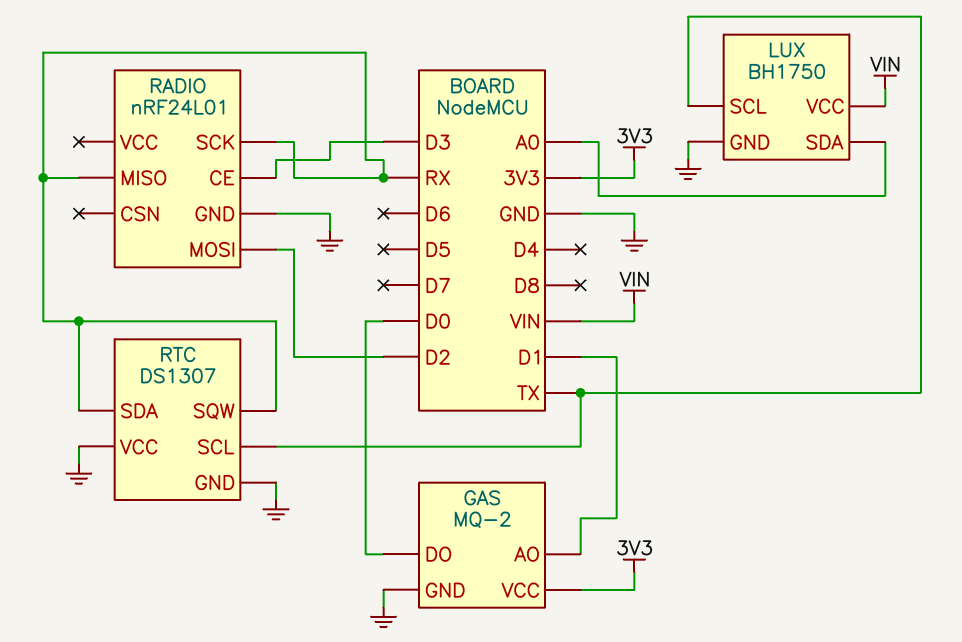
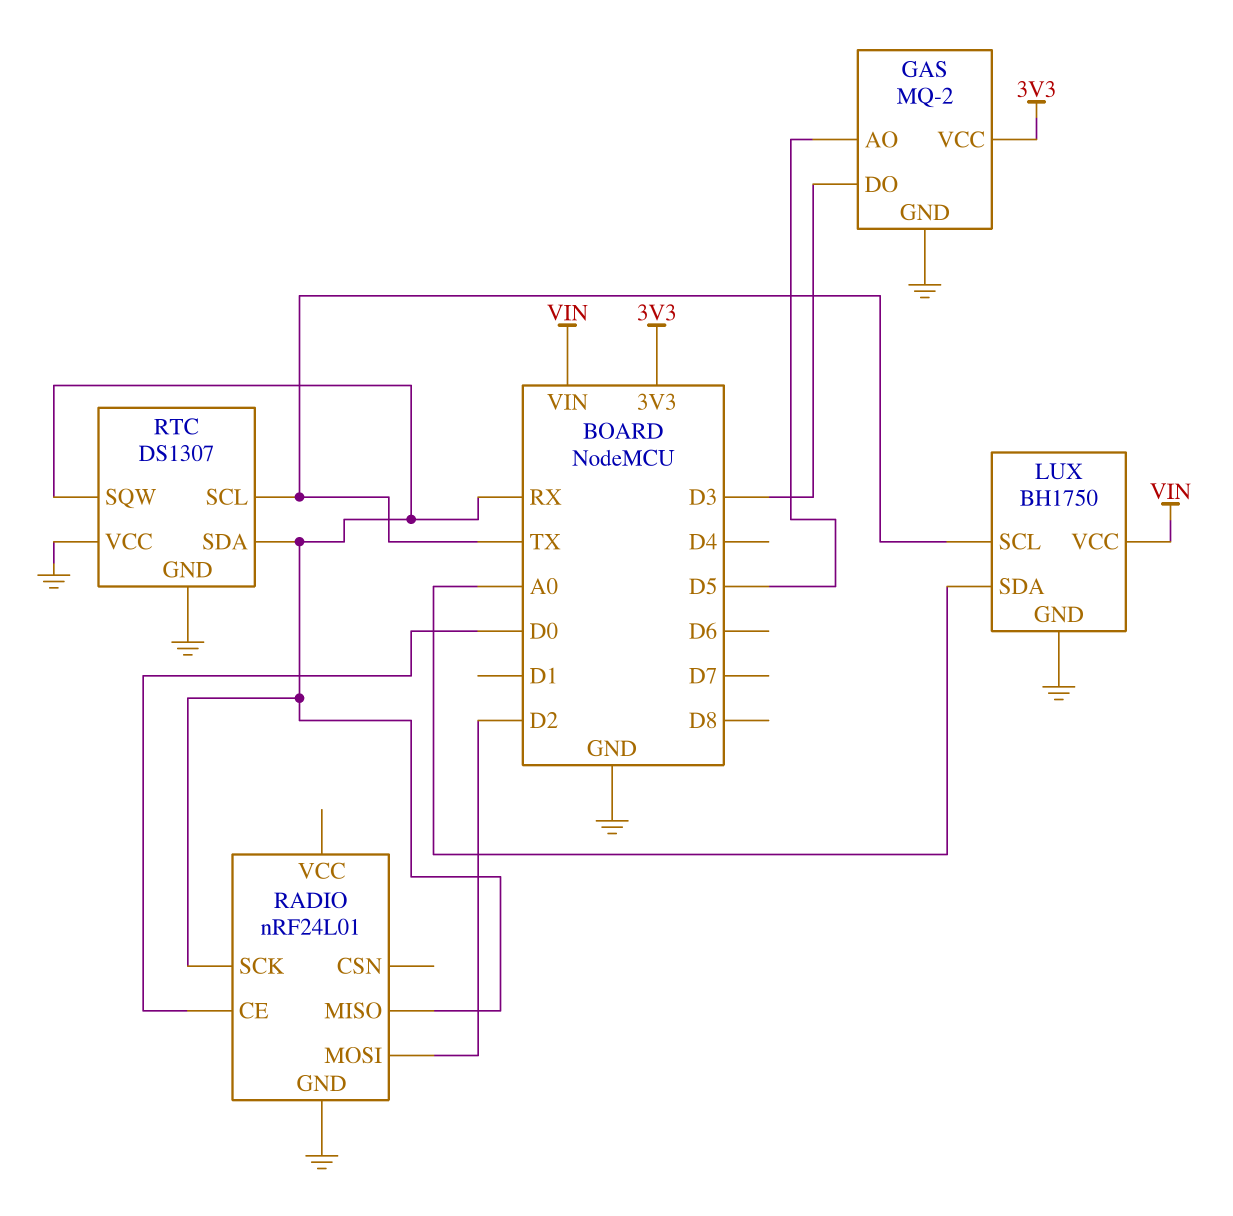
GAS pin AO: D1 -> D5
GAS pin DO: D0 -> D3
RADIO pin CE: D3 -> D0

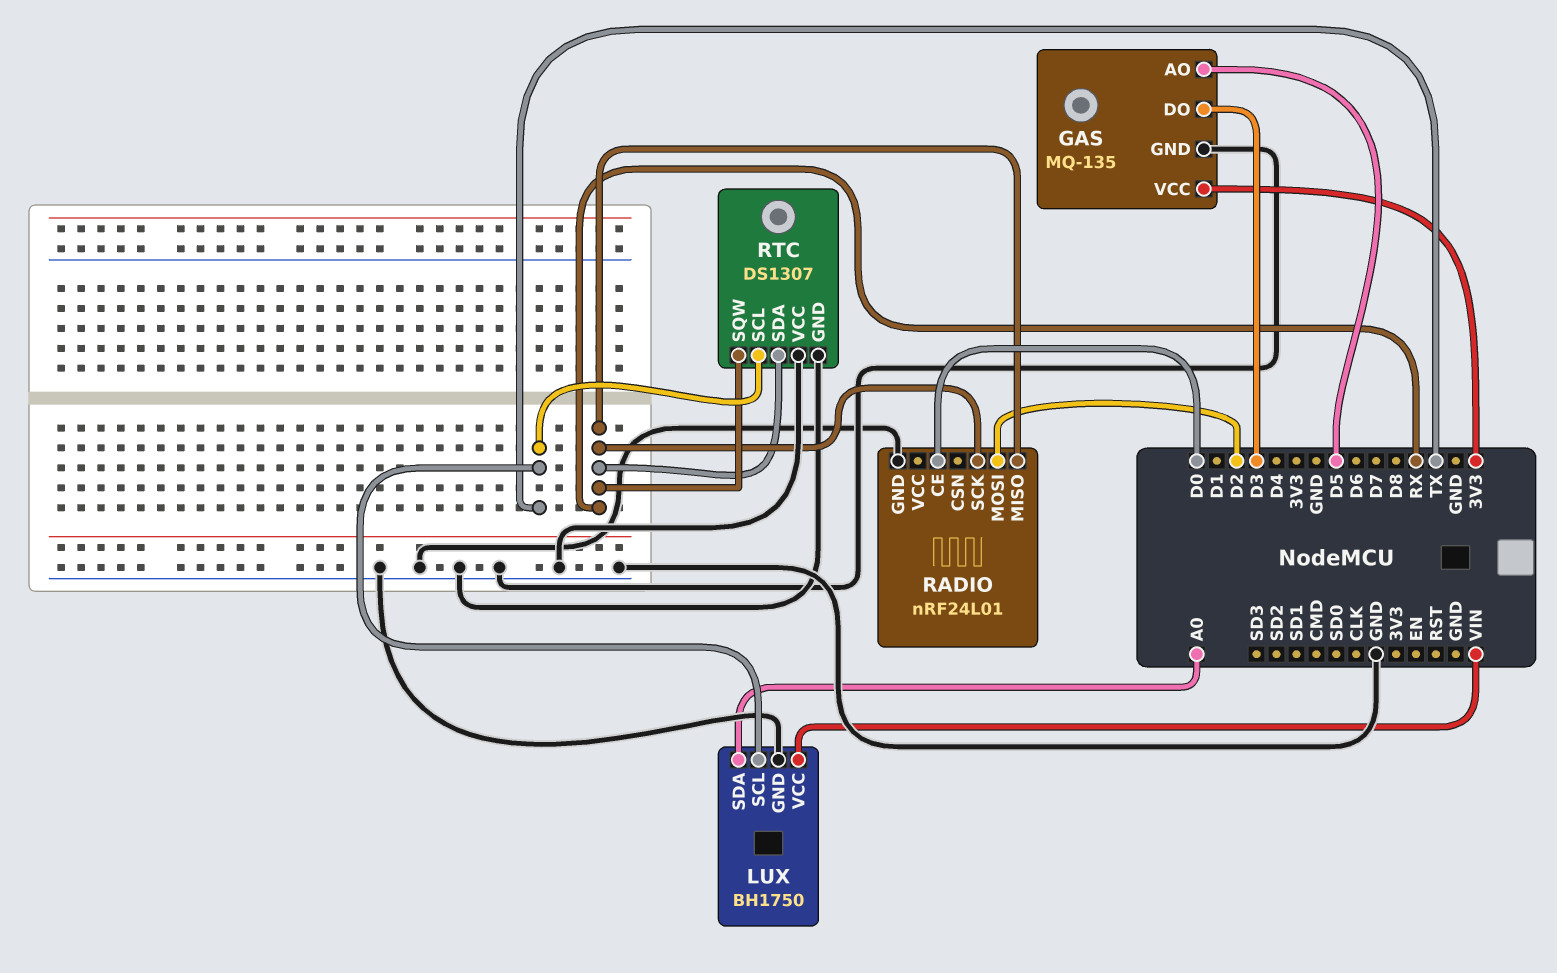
GAS: MQ-2 -> MQ-135

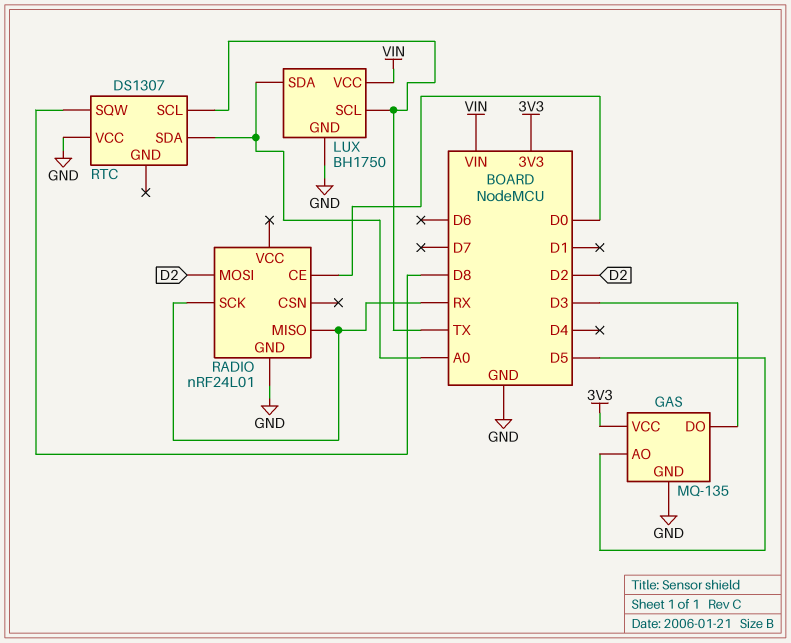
RTC pin GND: GND -> none
RTC pin SDA: RX -> A0
RTC pin SQW: RX -> D8

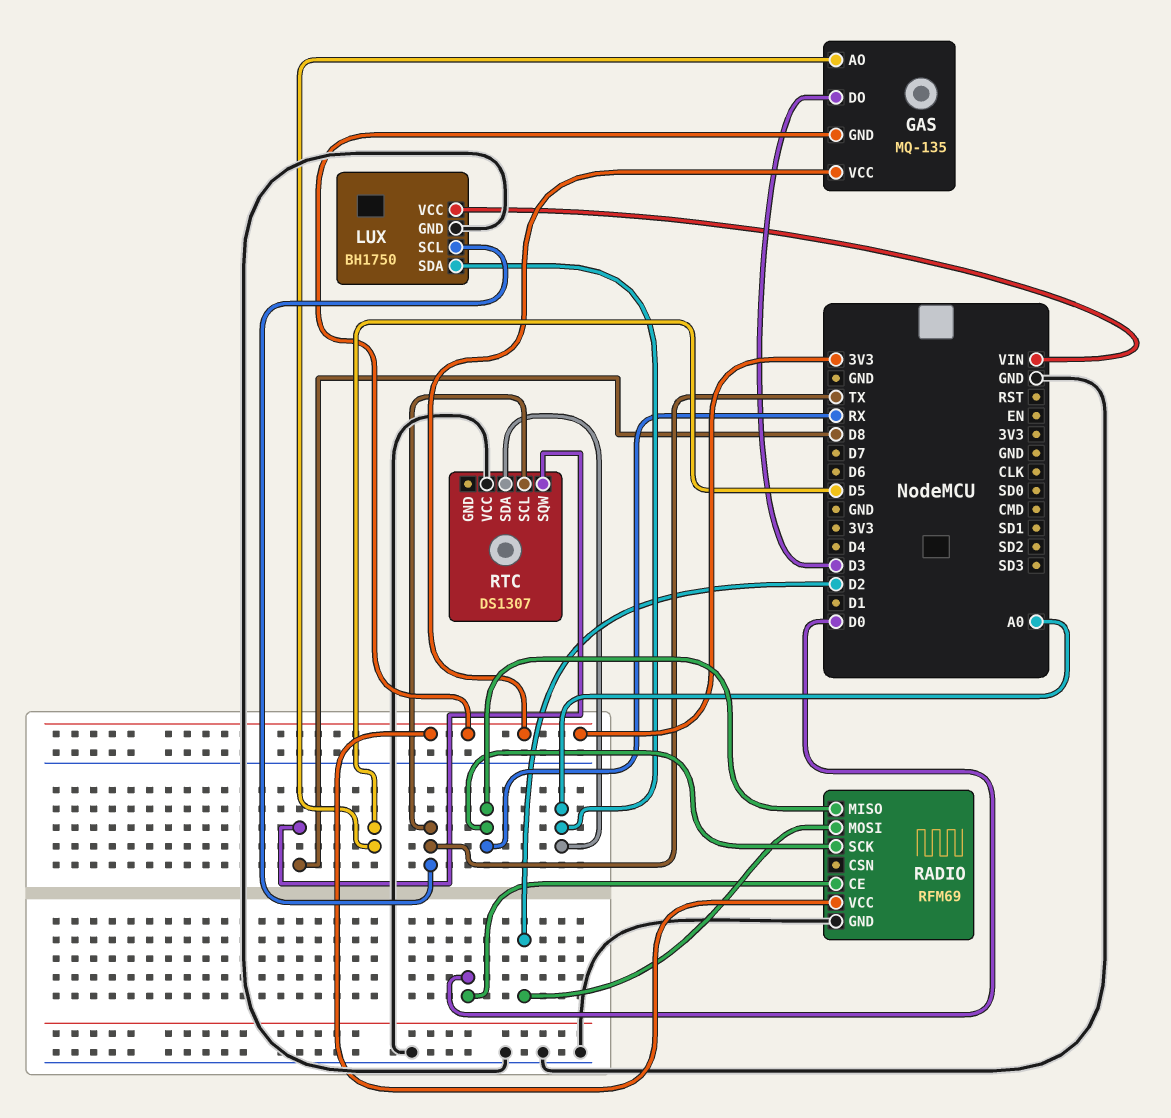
GAS pin GND: GND -> 3V3
RADIO: nRF24L01 -> RFM69
RADIO pin VCC: none -> 3V3

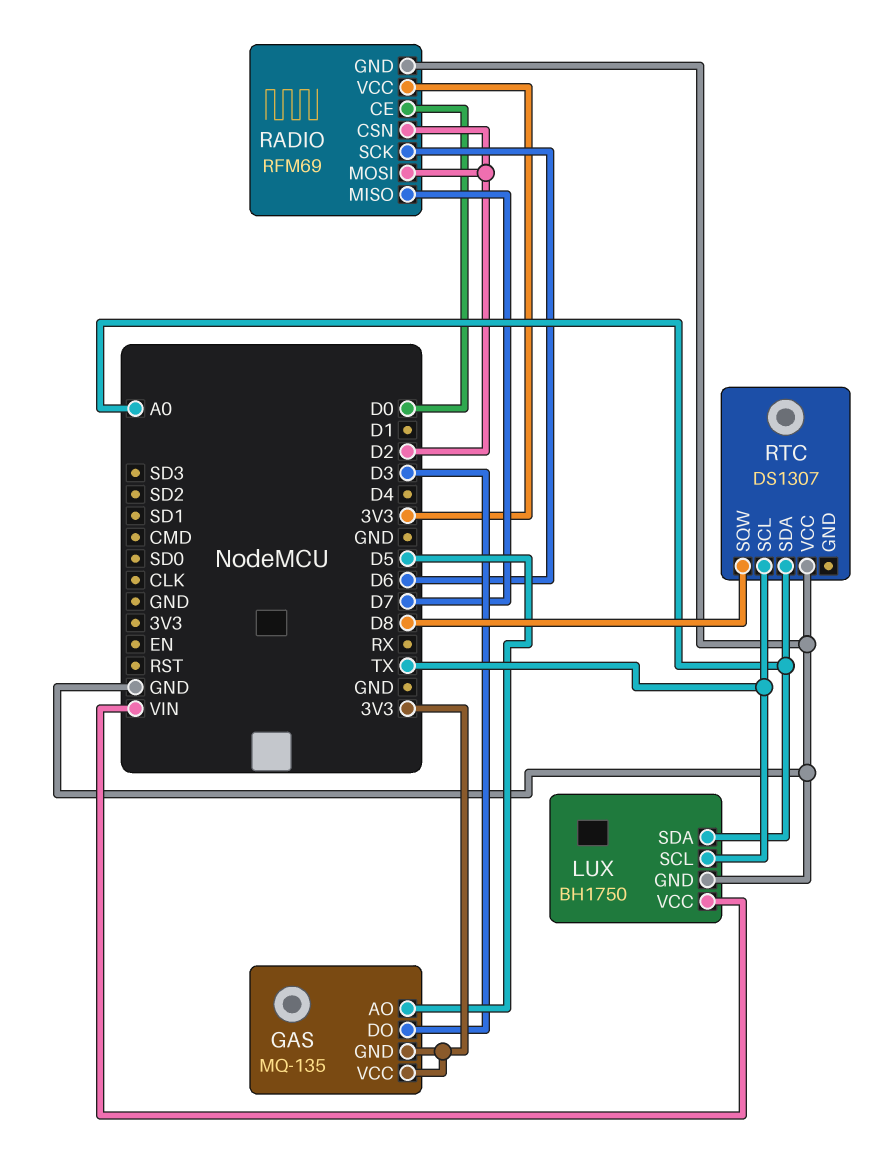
RADIO pin CSN: none -> D2
RADIO pin MISO: RX -> D7
RADIO pin SCK: RX -> D6

